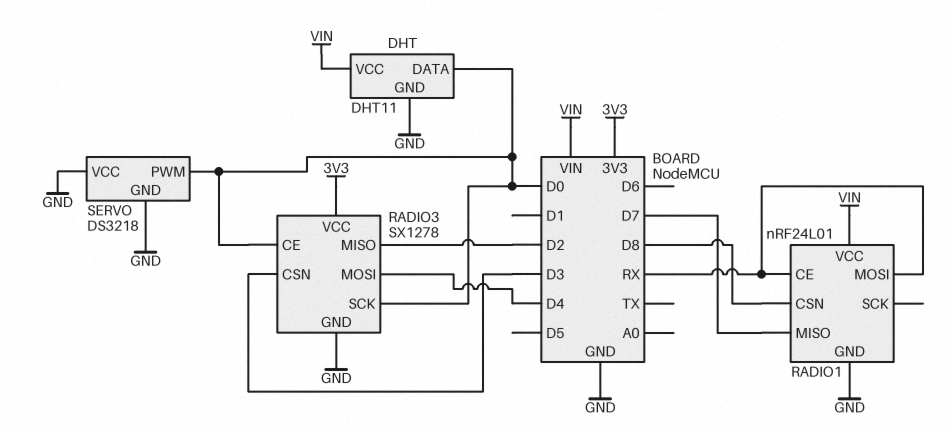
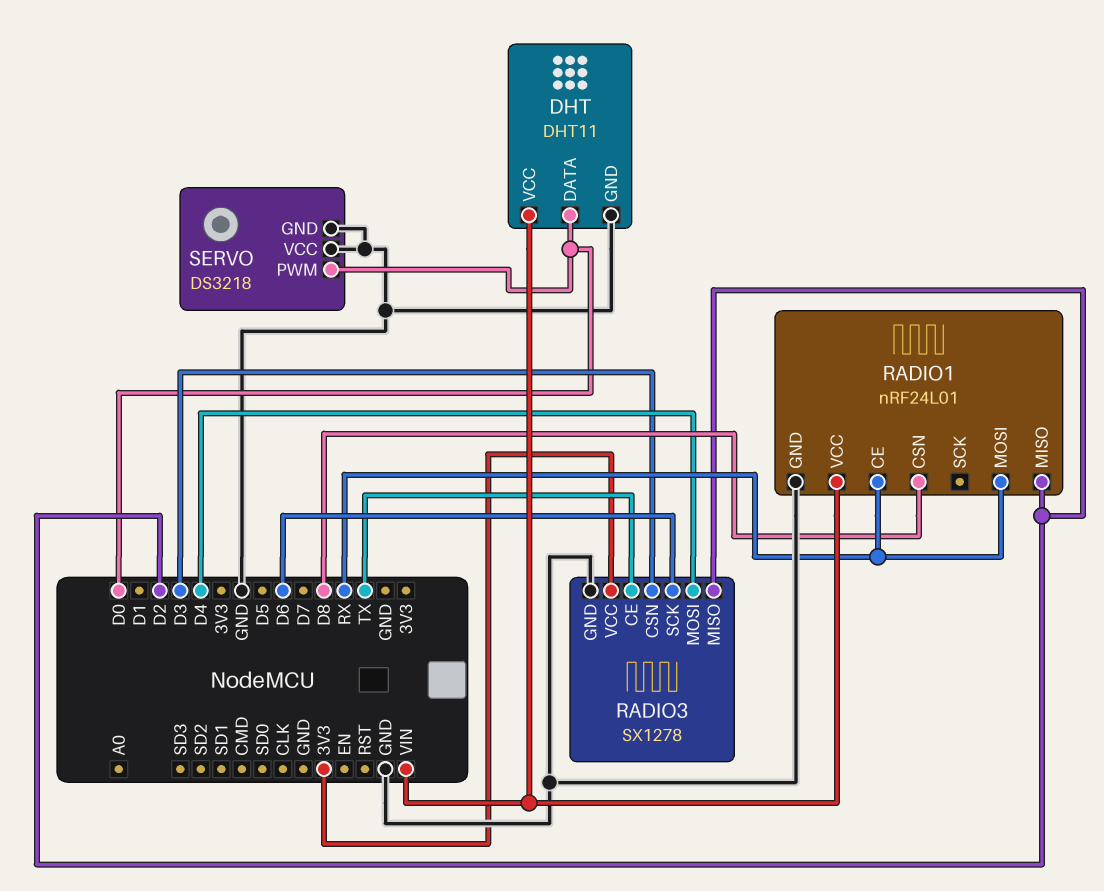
RADIO1 pin MISO: D7 -> D2
RADIO3 pin CE: D0 -> TX
RADIO3 pin SCK: D0 -> D6

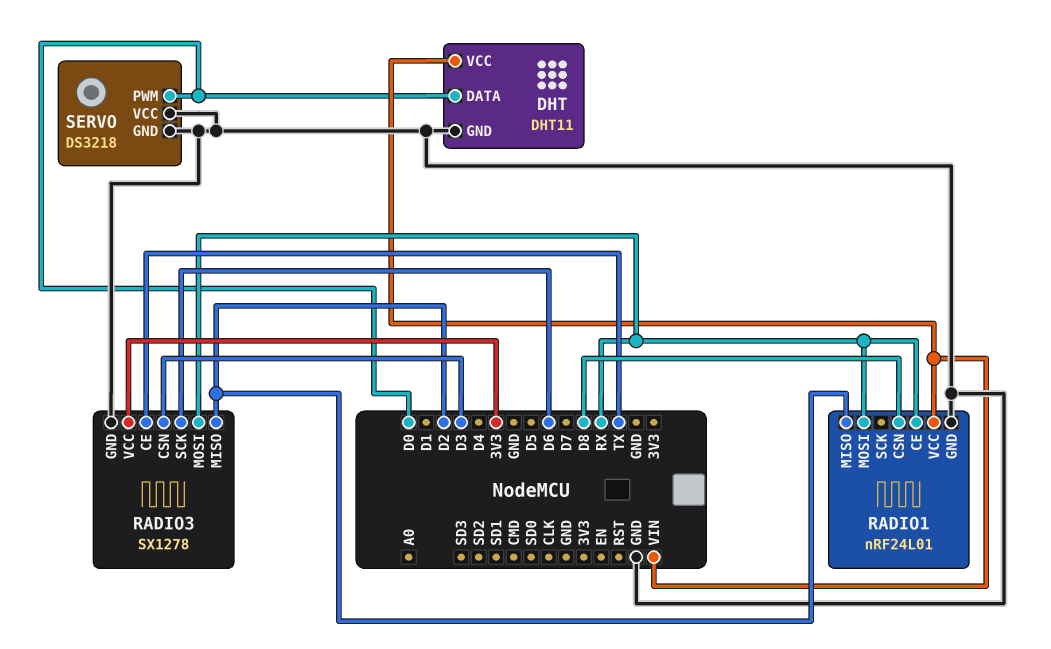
RADIO3 pin MOSI: D4 -> RX

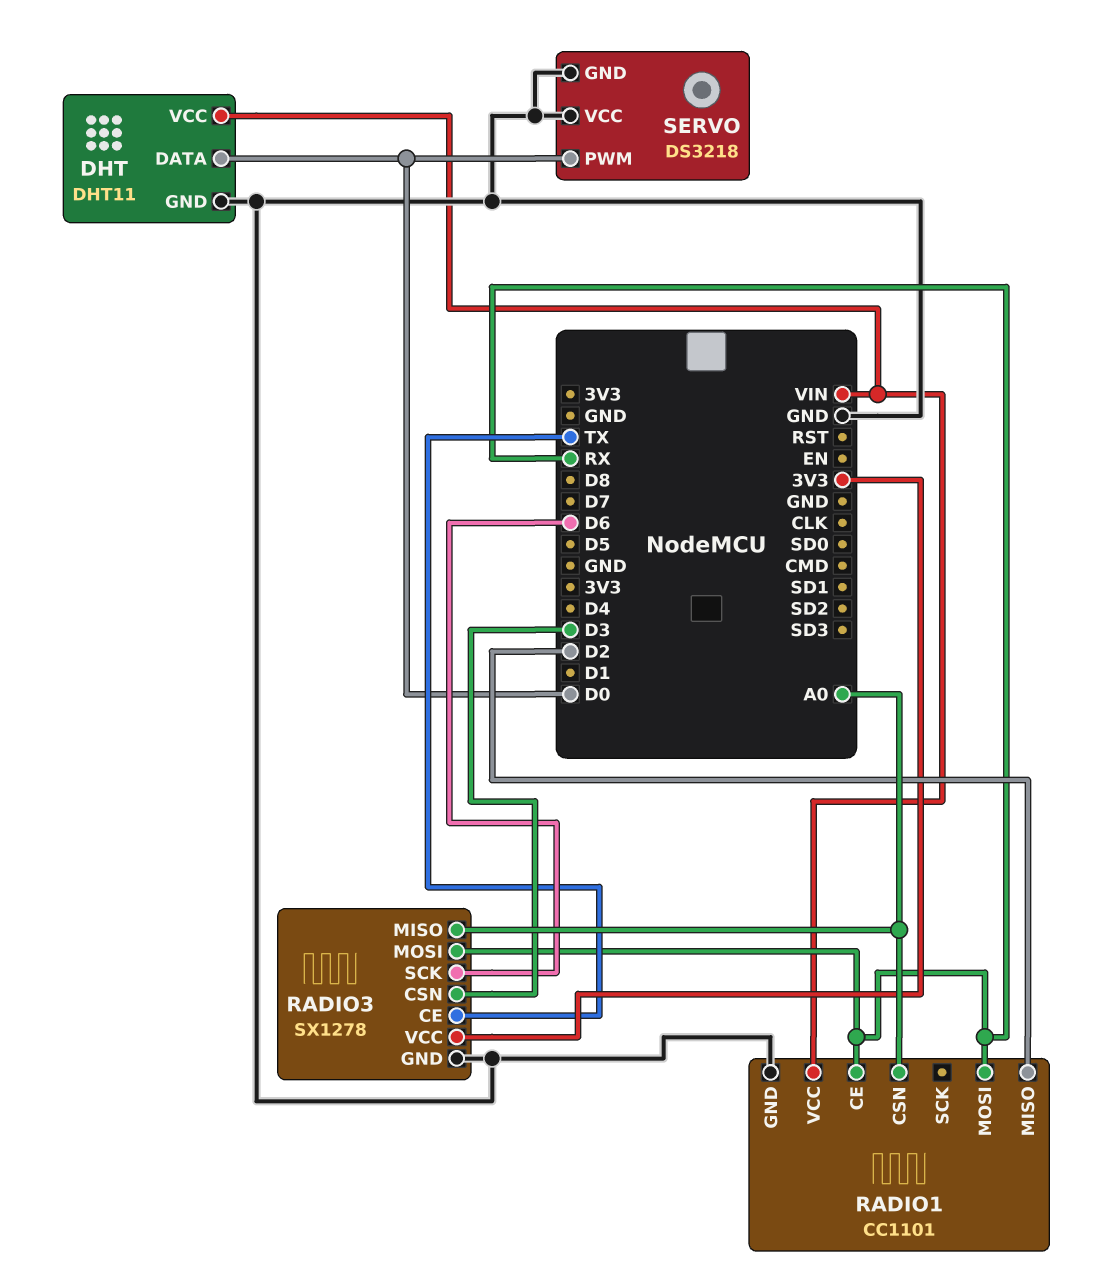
RADIO1: nRF24L01 -> CC1101
RADIO1 pin CSN: D8 -> A0
RADIO3 pin MISO: D2 -> A0

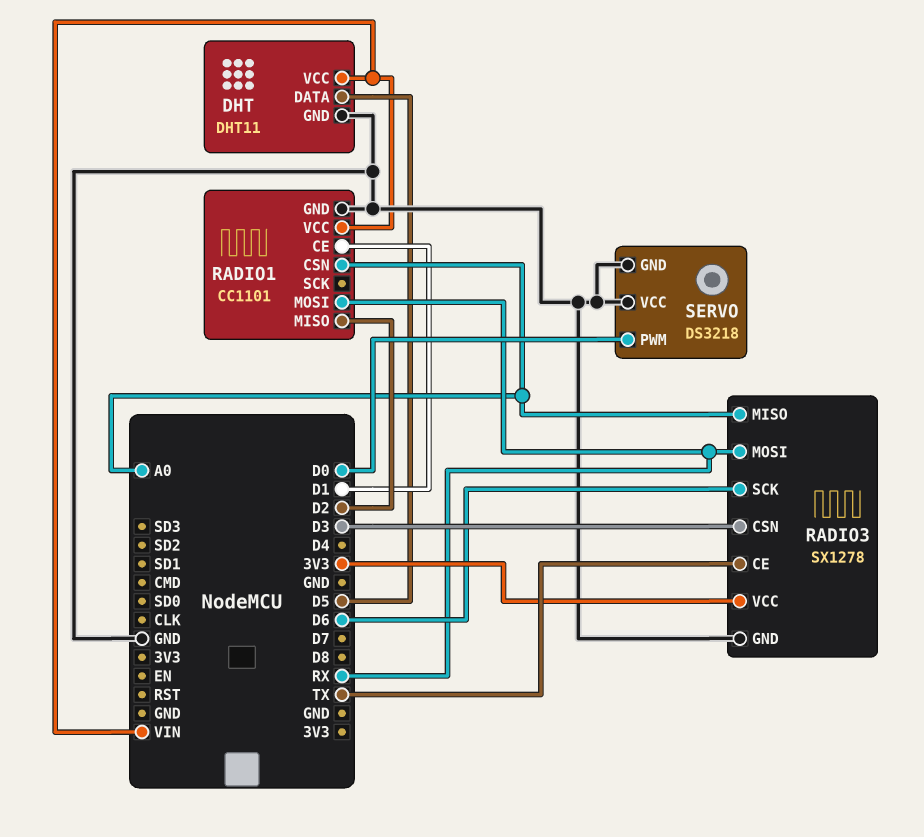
DHT pin DATA: D0 -> D5
RADIO1 pin CE: RX -> D1

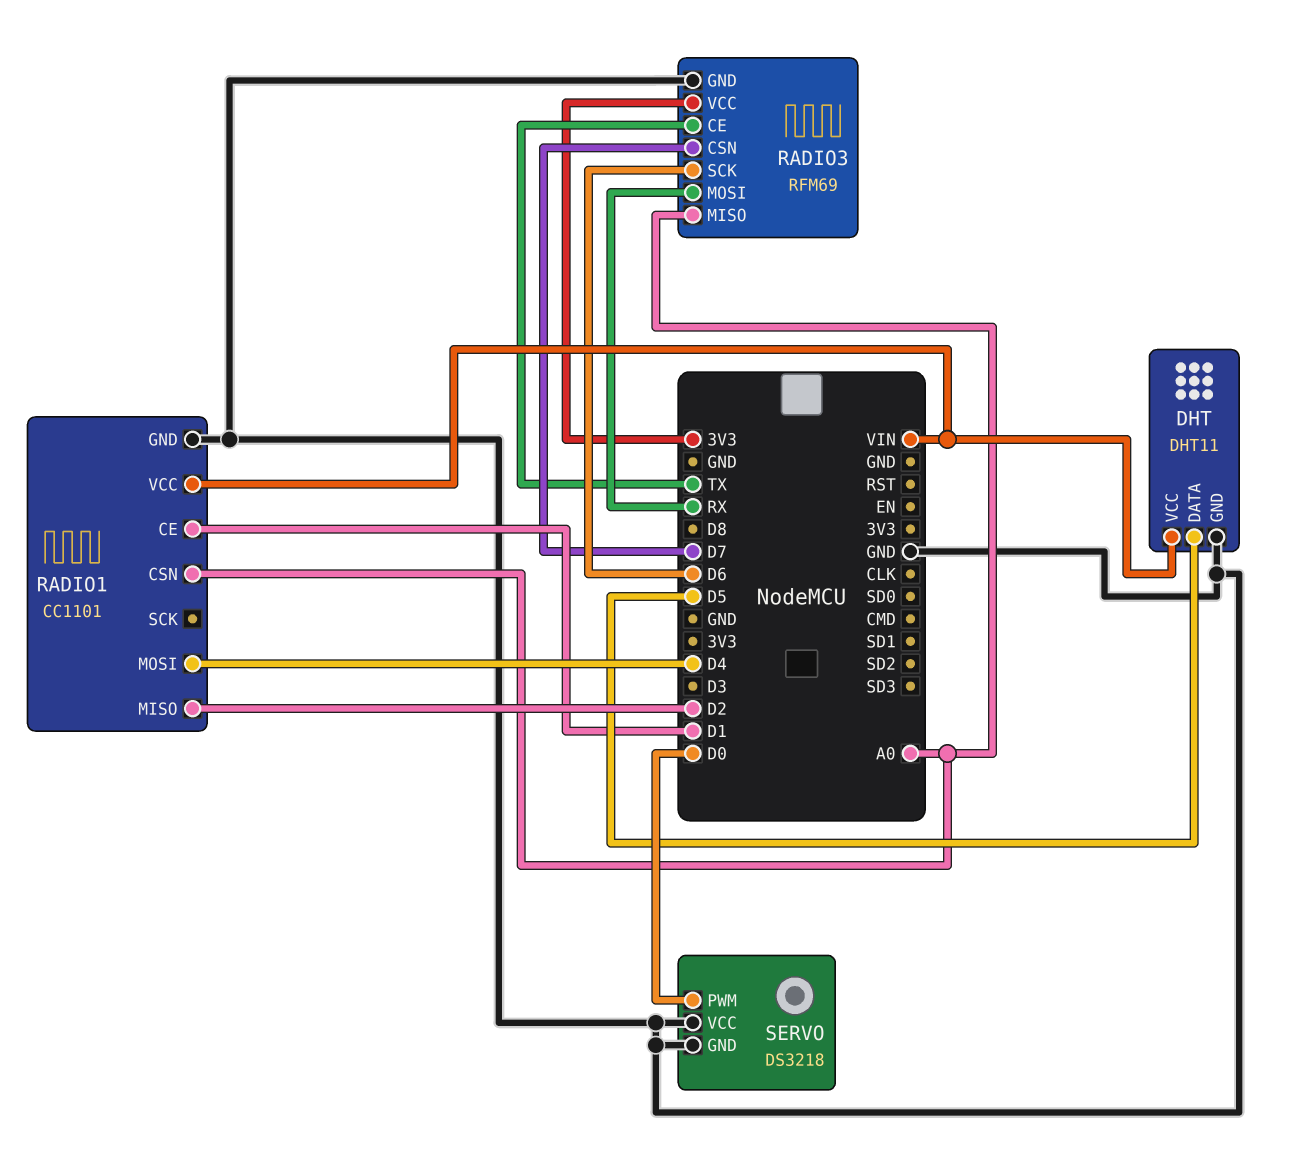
RADIO1 pin MOSI: RX -> D4
RADIO3: SX1278 -> RFM69
RADIO3 pin CSN: D3 -> D7

